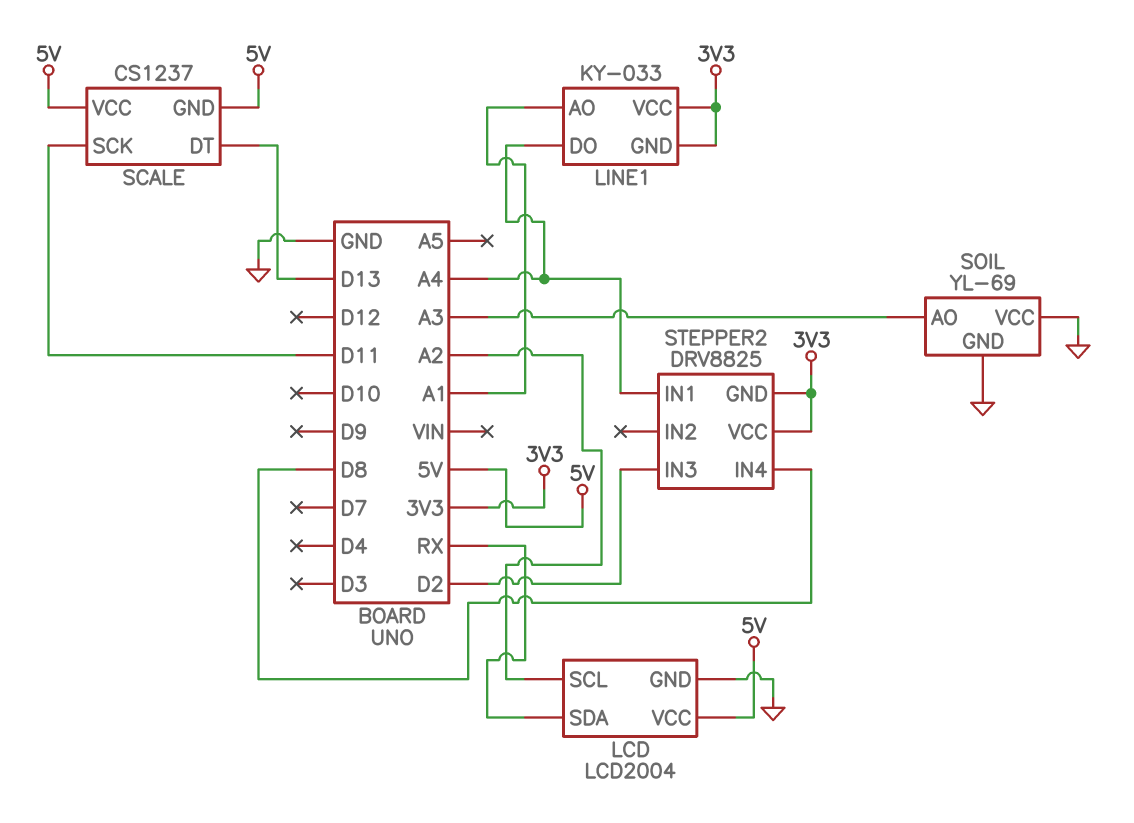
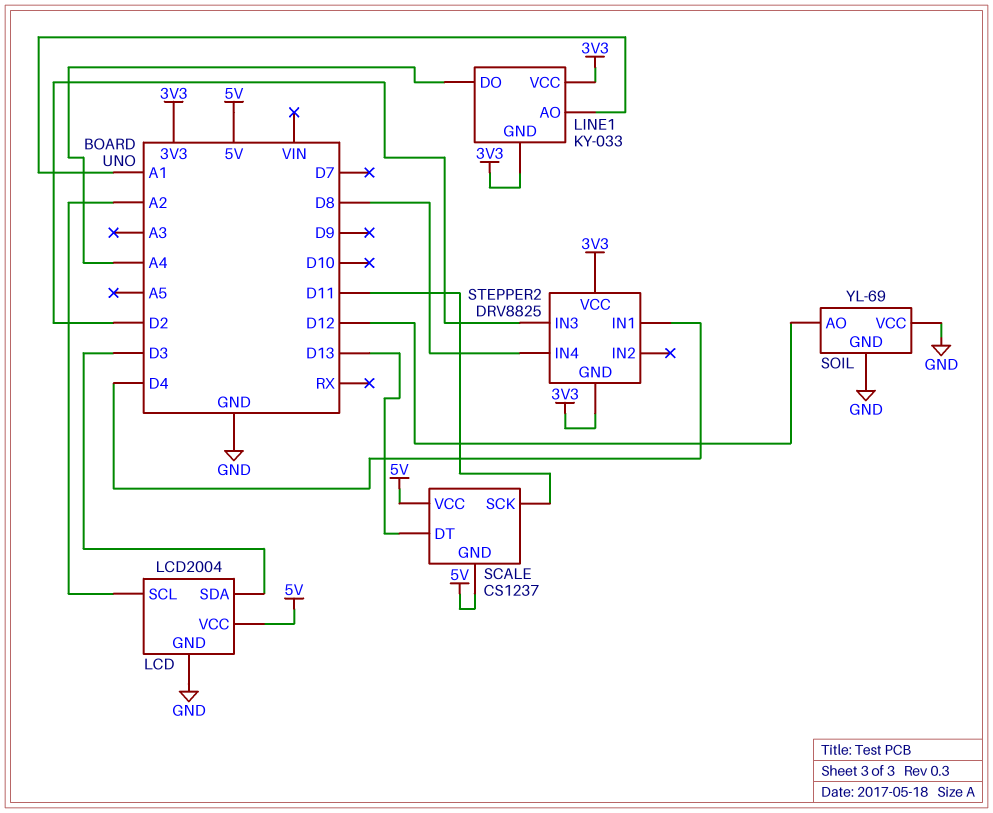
LCD pin SDA: RX -> D3
SOIL pin AO: A3 -> D12
STEPPER2 pin IN1: A4 -> D4

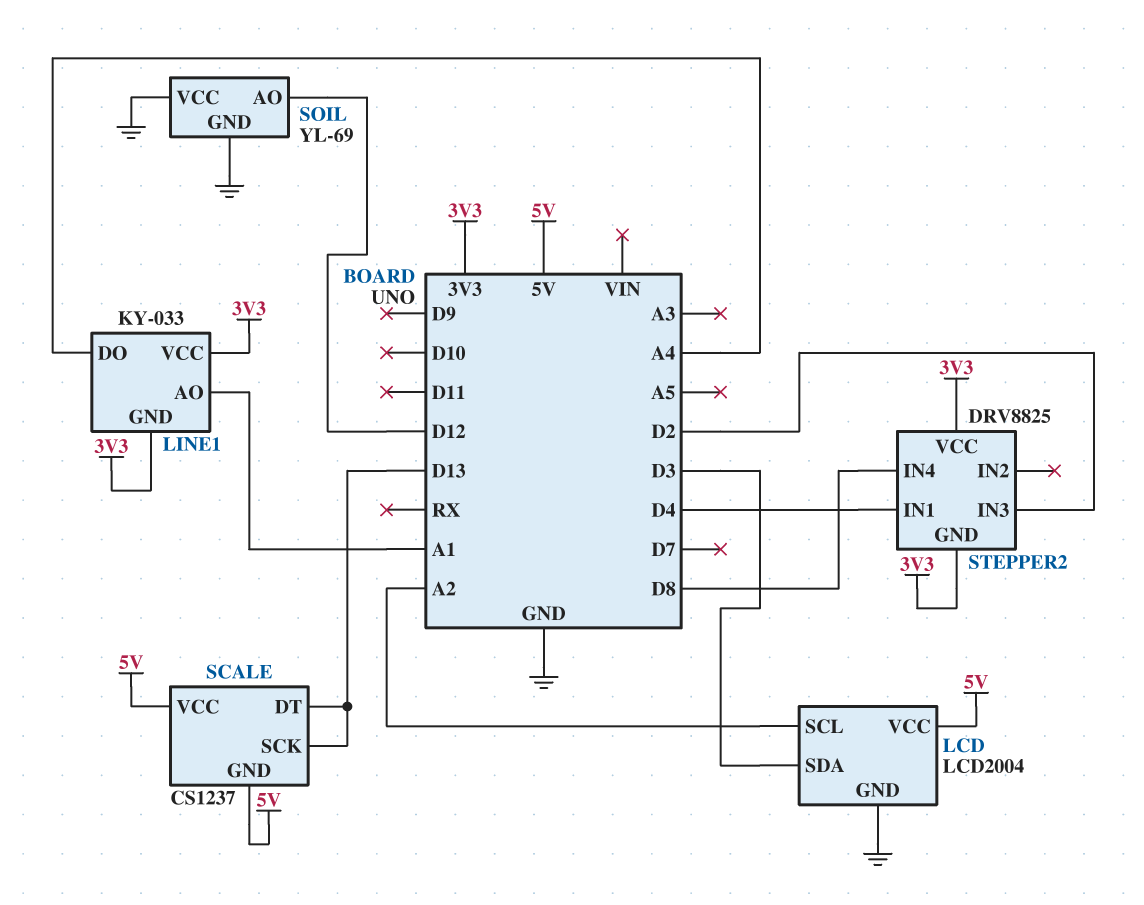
SCALE pin SCK: D11 -> D13

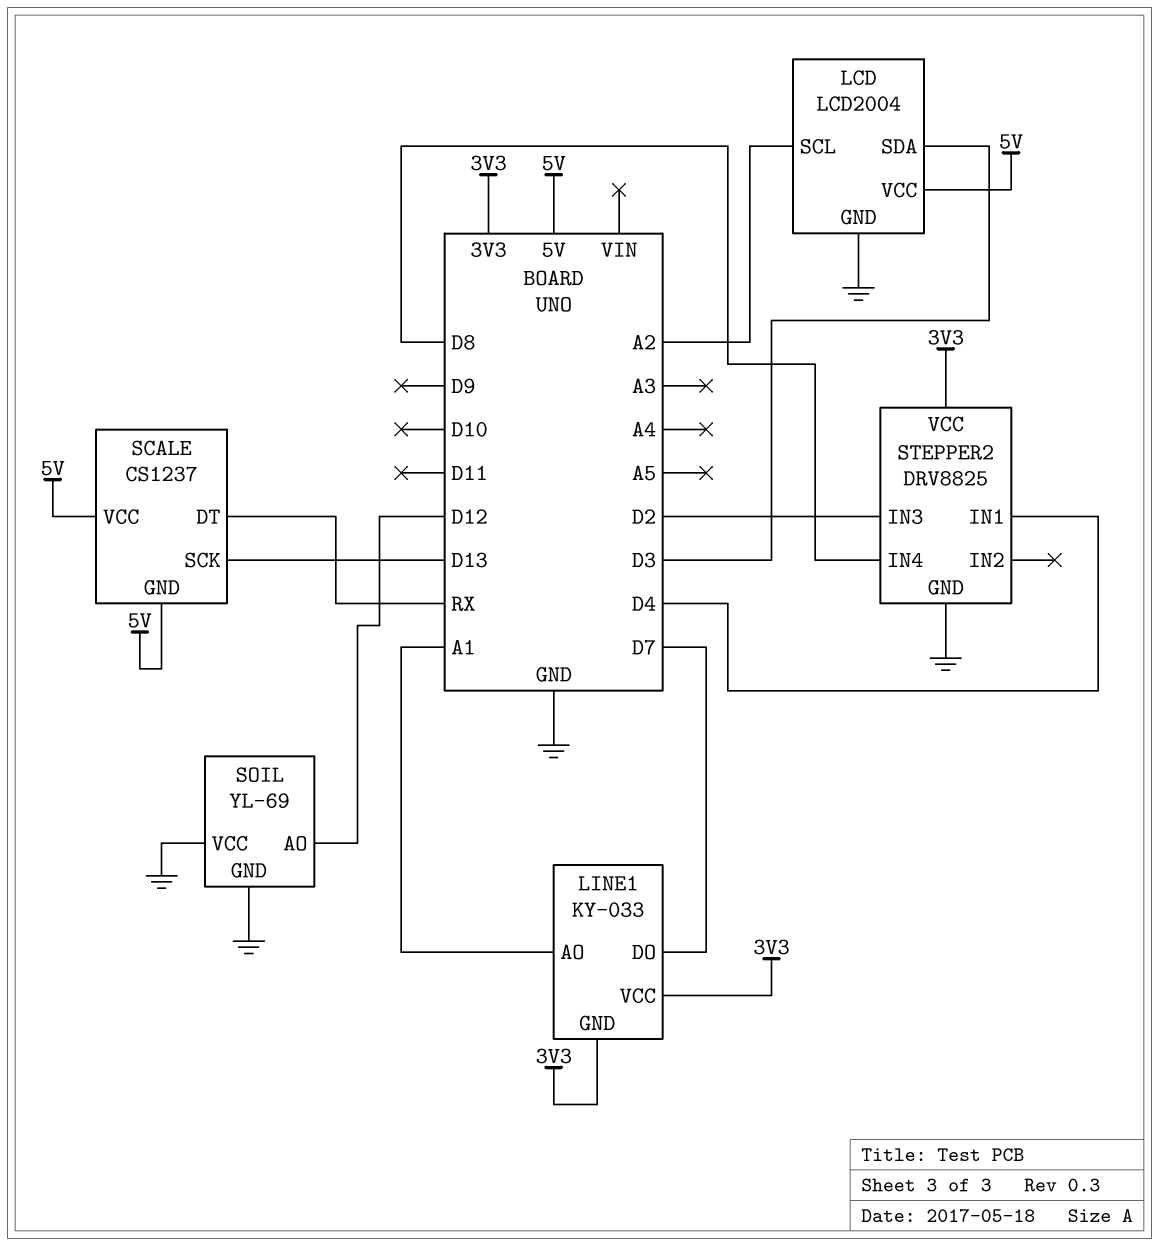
LINE1 pin DO: A4 -> D7
SCALE pin DT: D13 -> RX
STEPPER2 pin GND: 3V3 -> GND

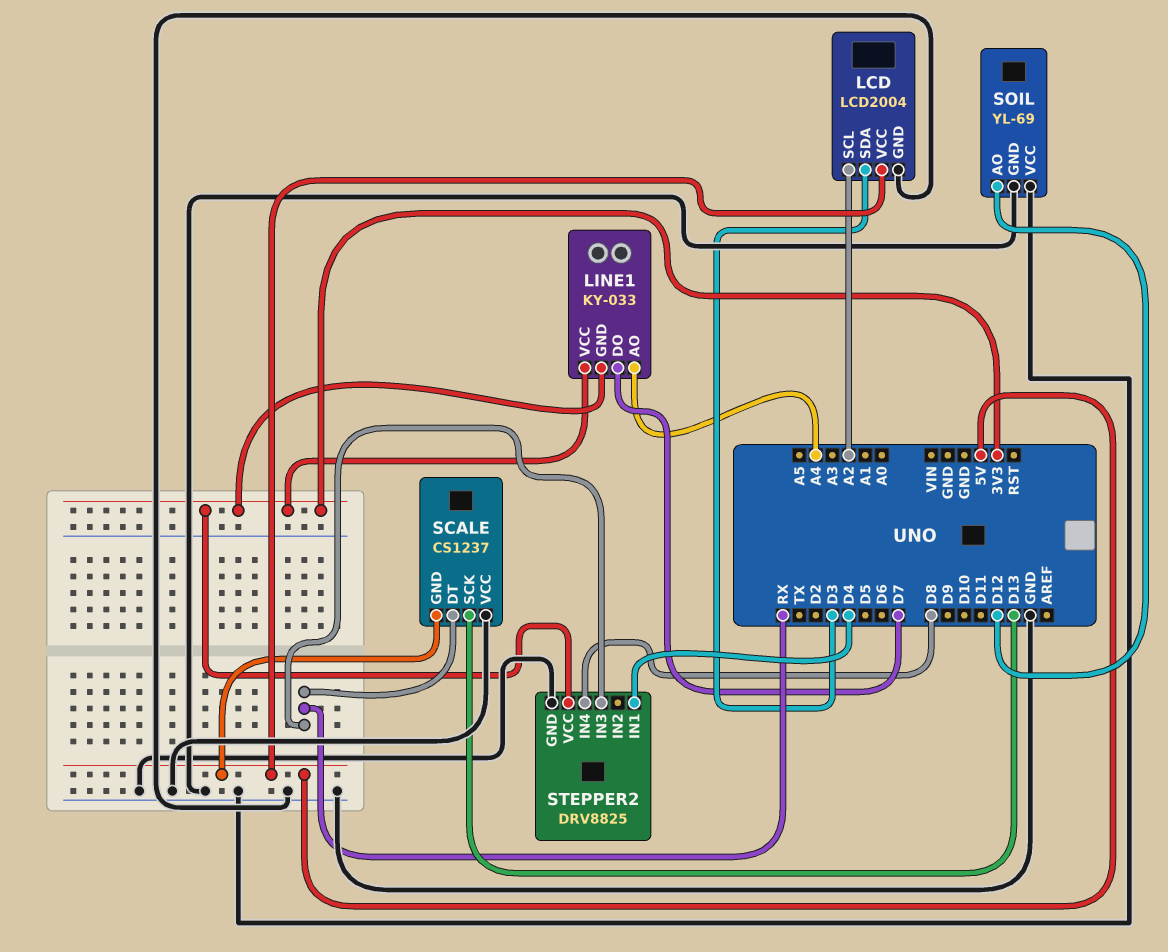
LINE1 pin AO: A1 -> A4
SCALE pin VCC: 5V -> GND
STEPPER2 pin IN3: D2 -> RX

